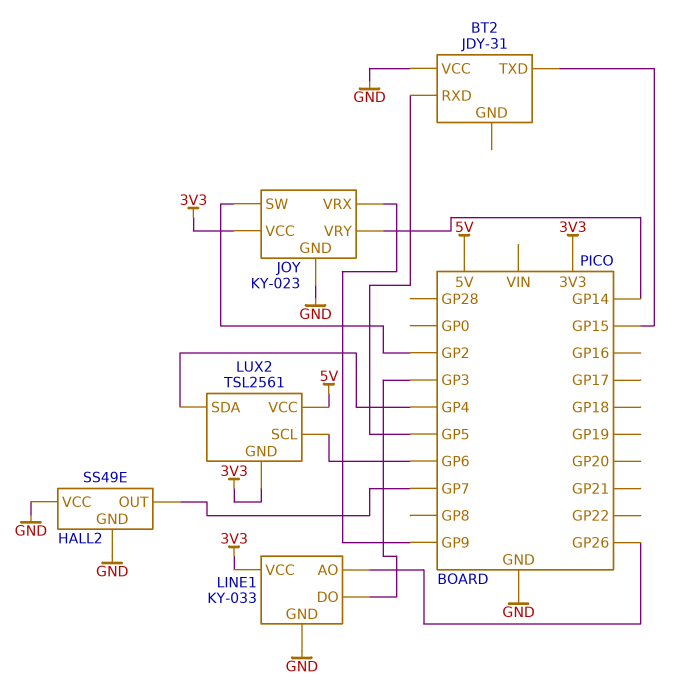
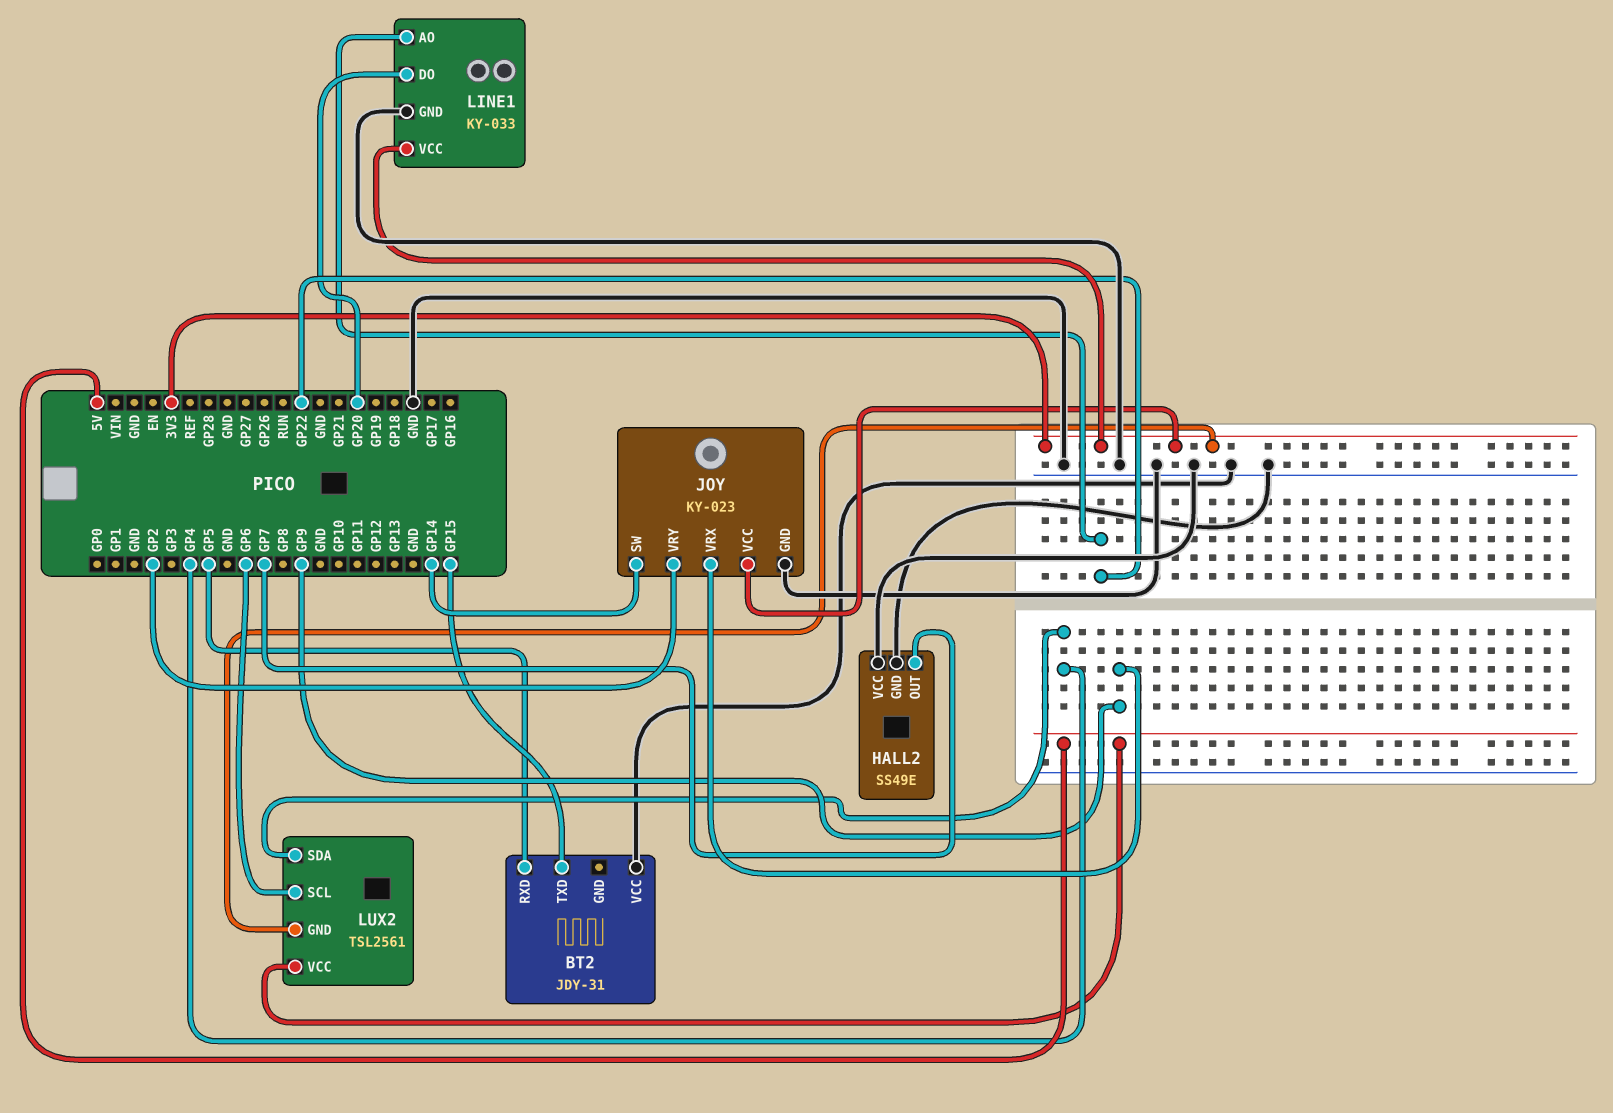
JOY pin SW: GP2 -> GP14
JOY pin VRY: GP14 -> GP2
LINE1 pin AO: GP26 -> GP22
LINE1 pin DO: GP3 -> GP20

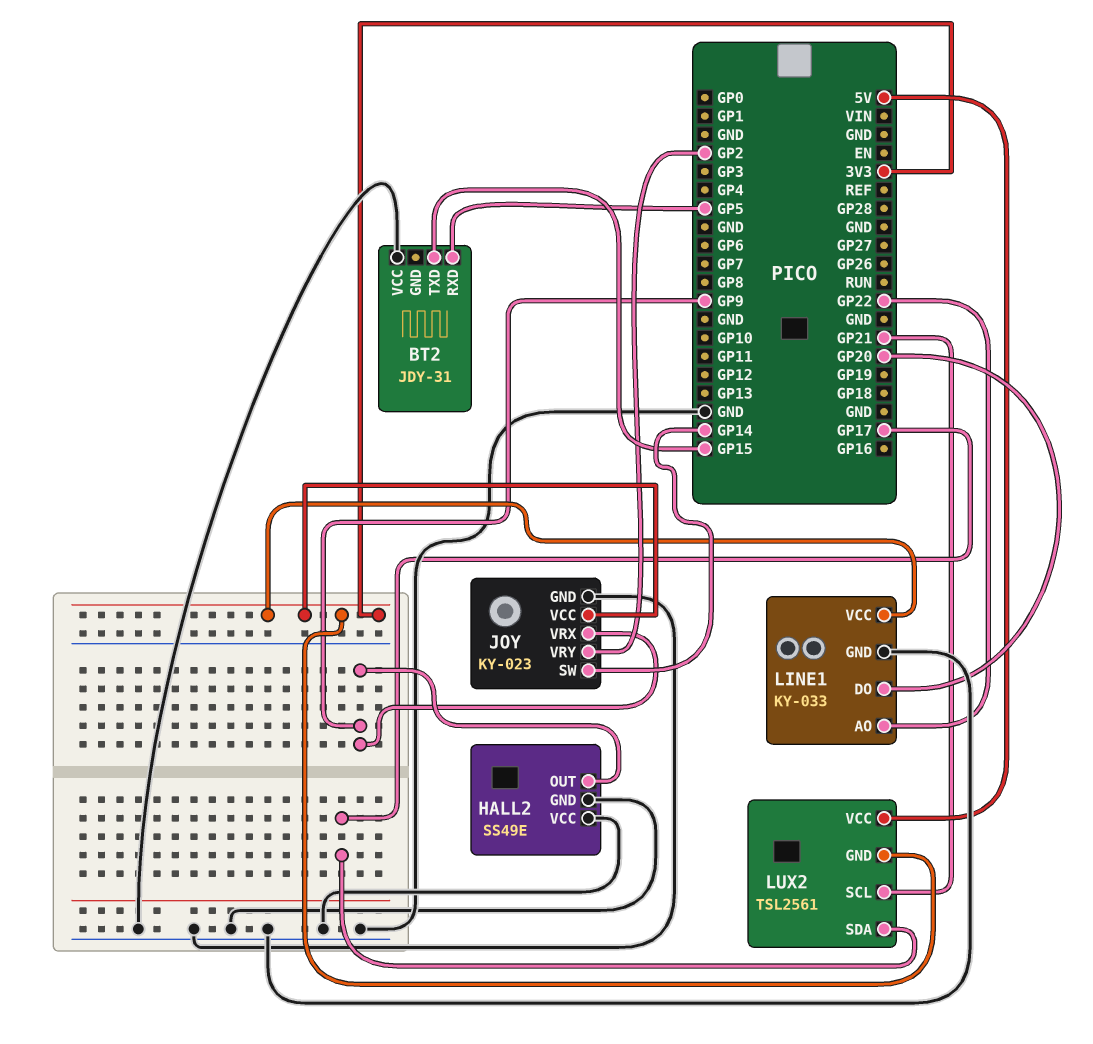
HALL2 pin OUT: GP7 -> GP9
LUX2 pin SCL: GP6 -> GP21
LUX2 pin SDA: GP4 -> GP17

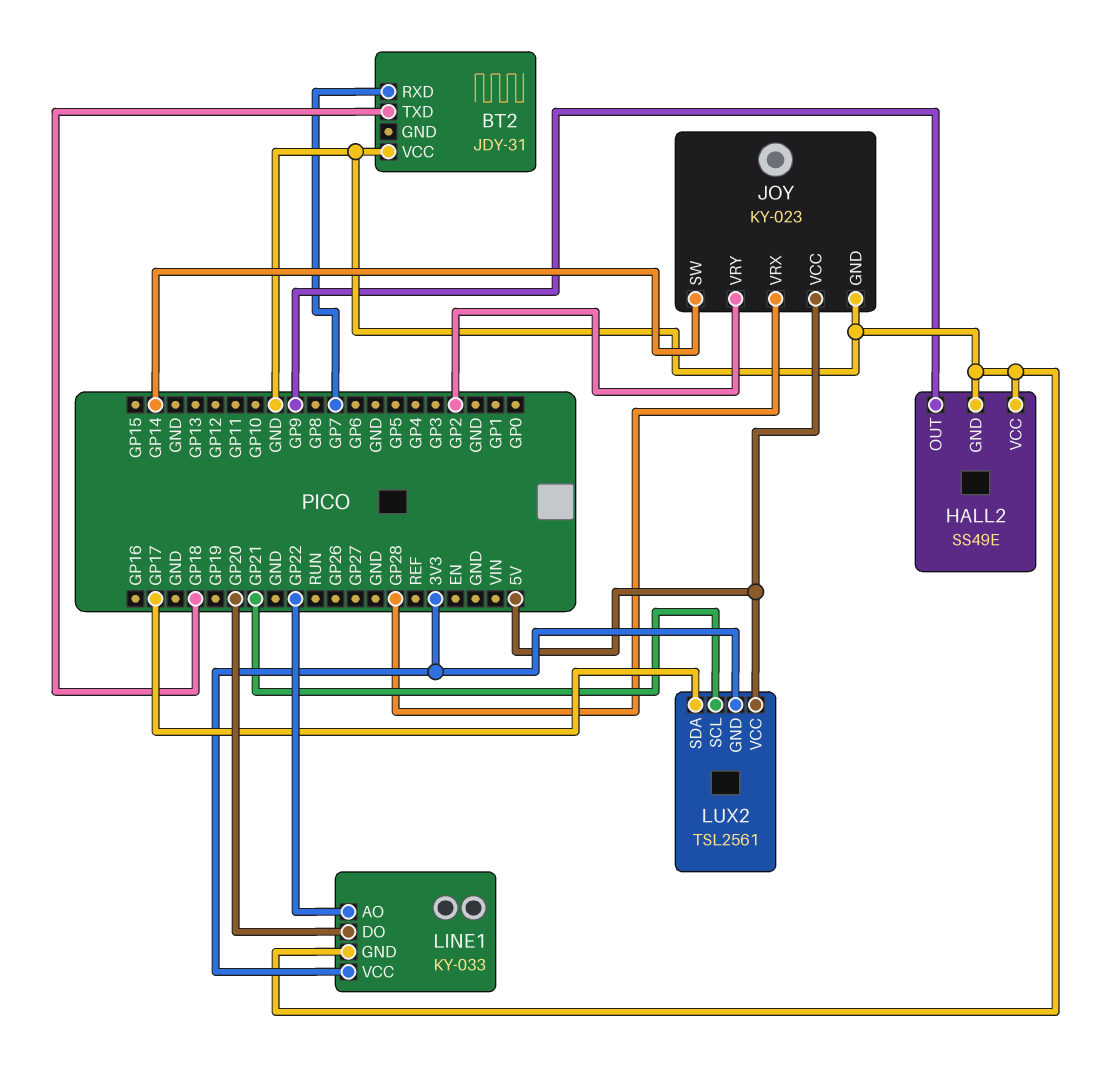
BT2 pin RXD: GP5 -> GP7
BT2 pin TXD: GP15 -> GP18
JOY pin VCC: 3V3 -> 5V
JOY pin VRX: GP9 -> GP28

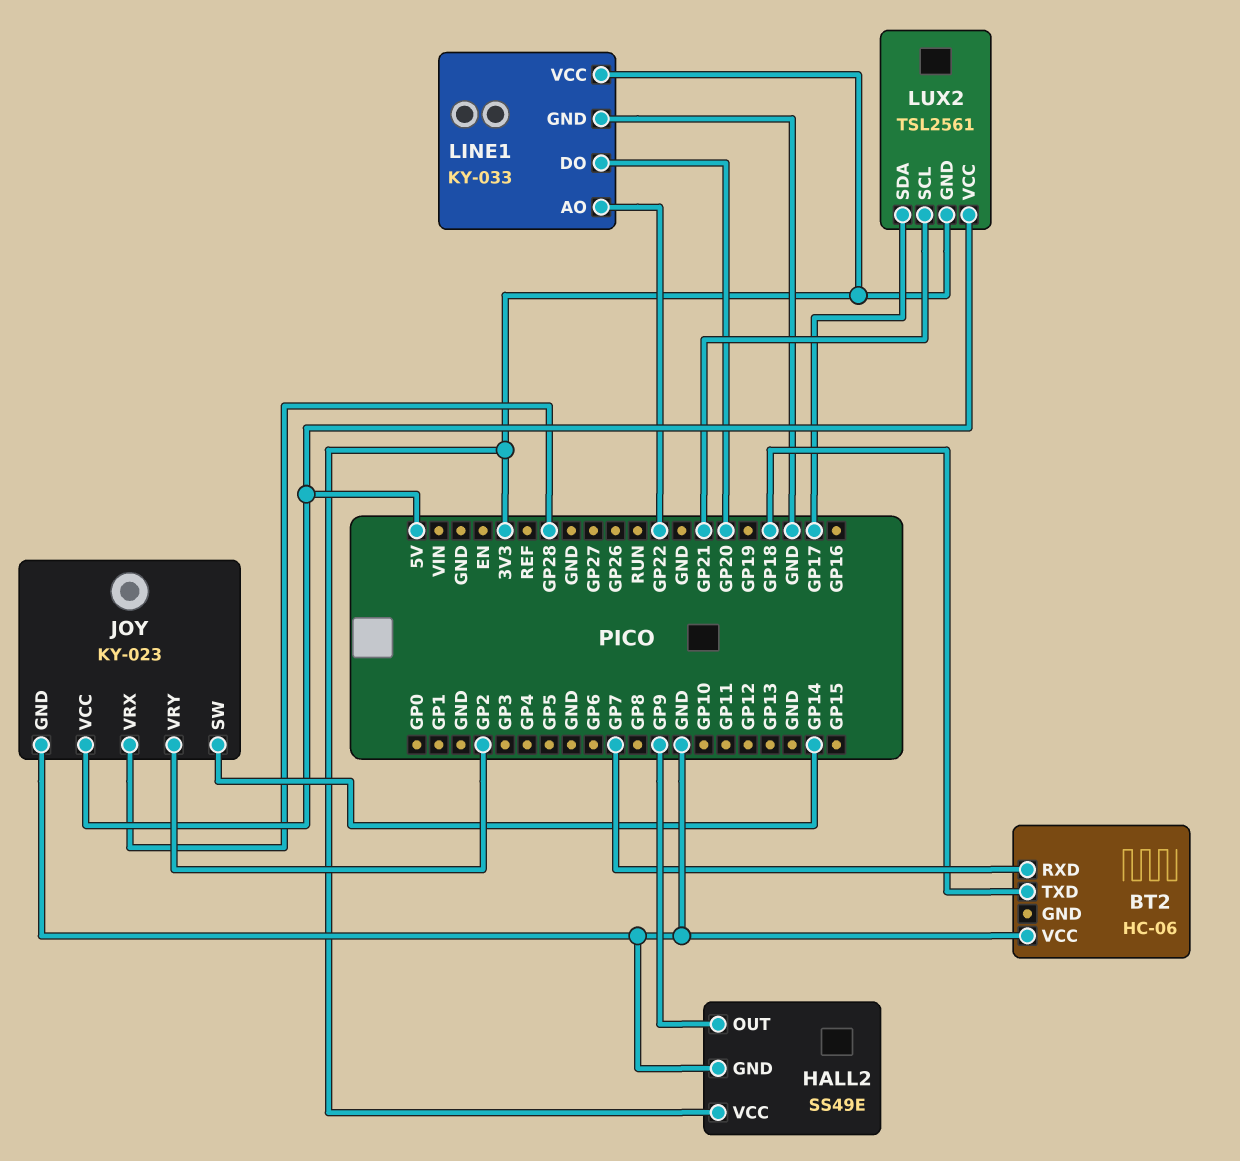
BT2: JDY-31 -> HC-06
HALL2 pin VCC: GND -> 3V3

